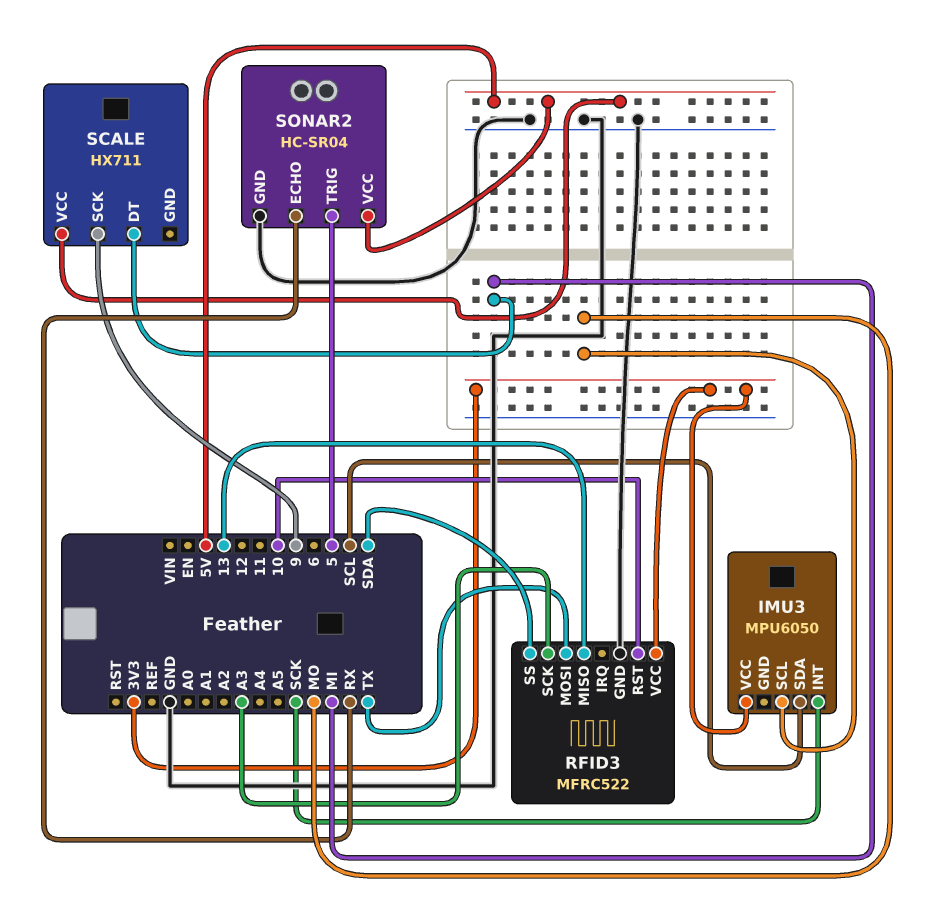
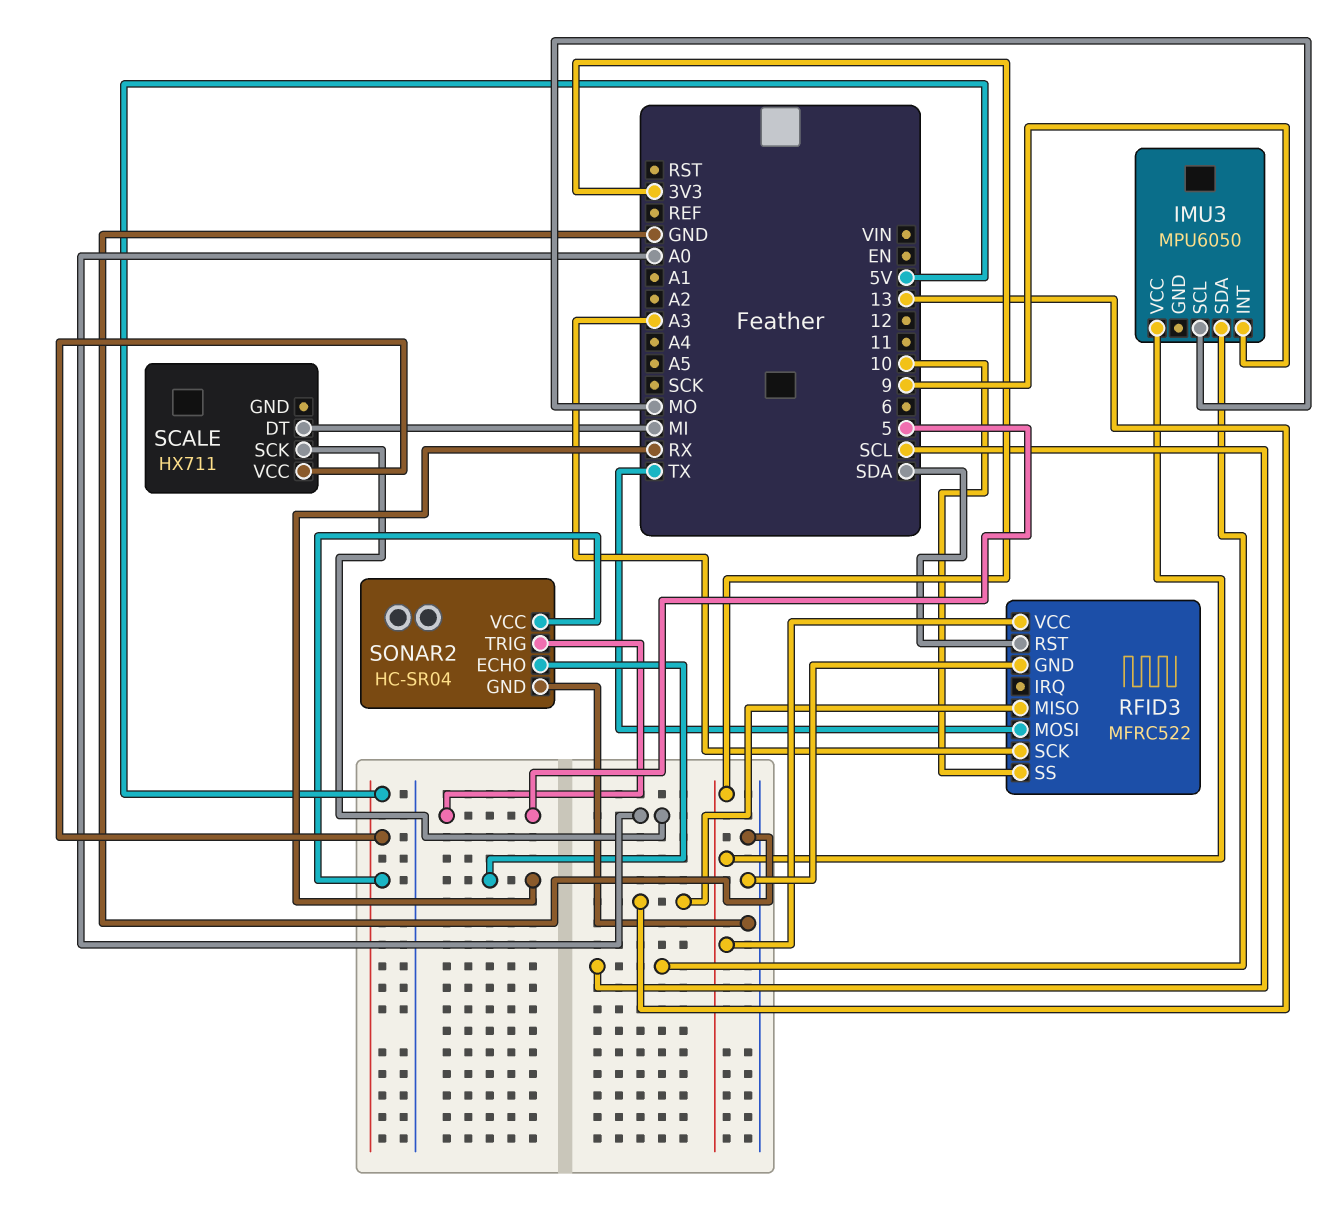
IMU3 pin INT: SCK -> 9
RFID3 pin RST: 10 -> SDA
RFID3 pin SS: SDA -> 10
SCALE pin SCK: 9 -> A0

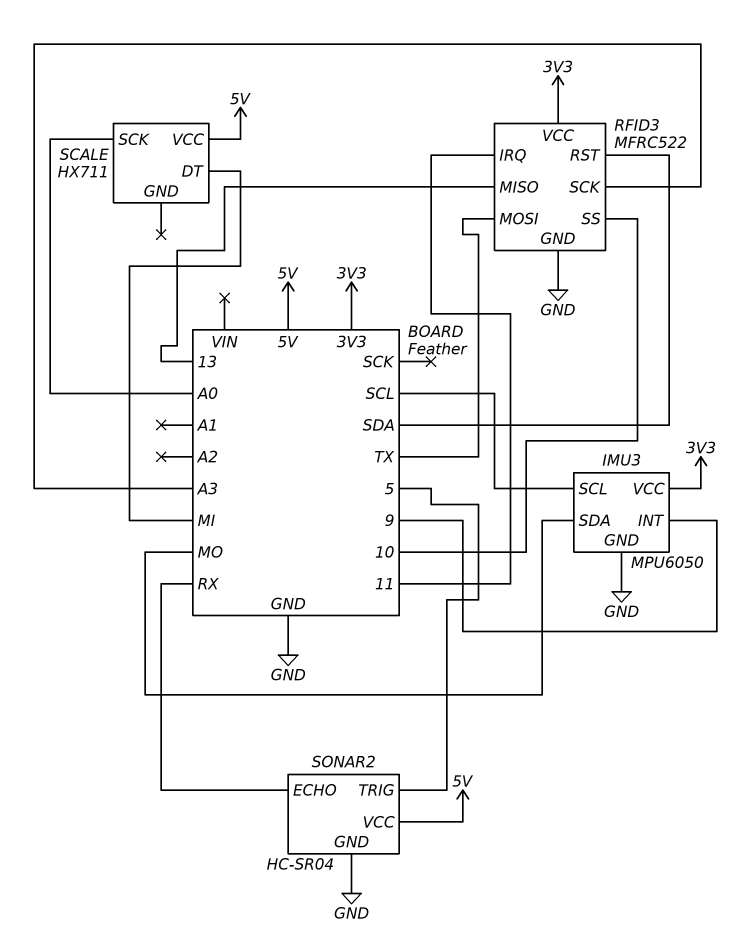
IMU3 pin GND: none -> GND
IMU3 pin SCL: MO -> SCL
IMU3 pin SDA: SCL -> MO
RFID3 pin IRQ: none -> 11

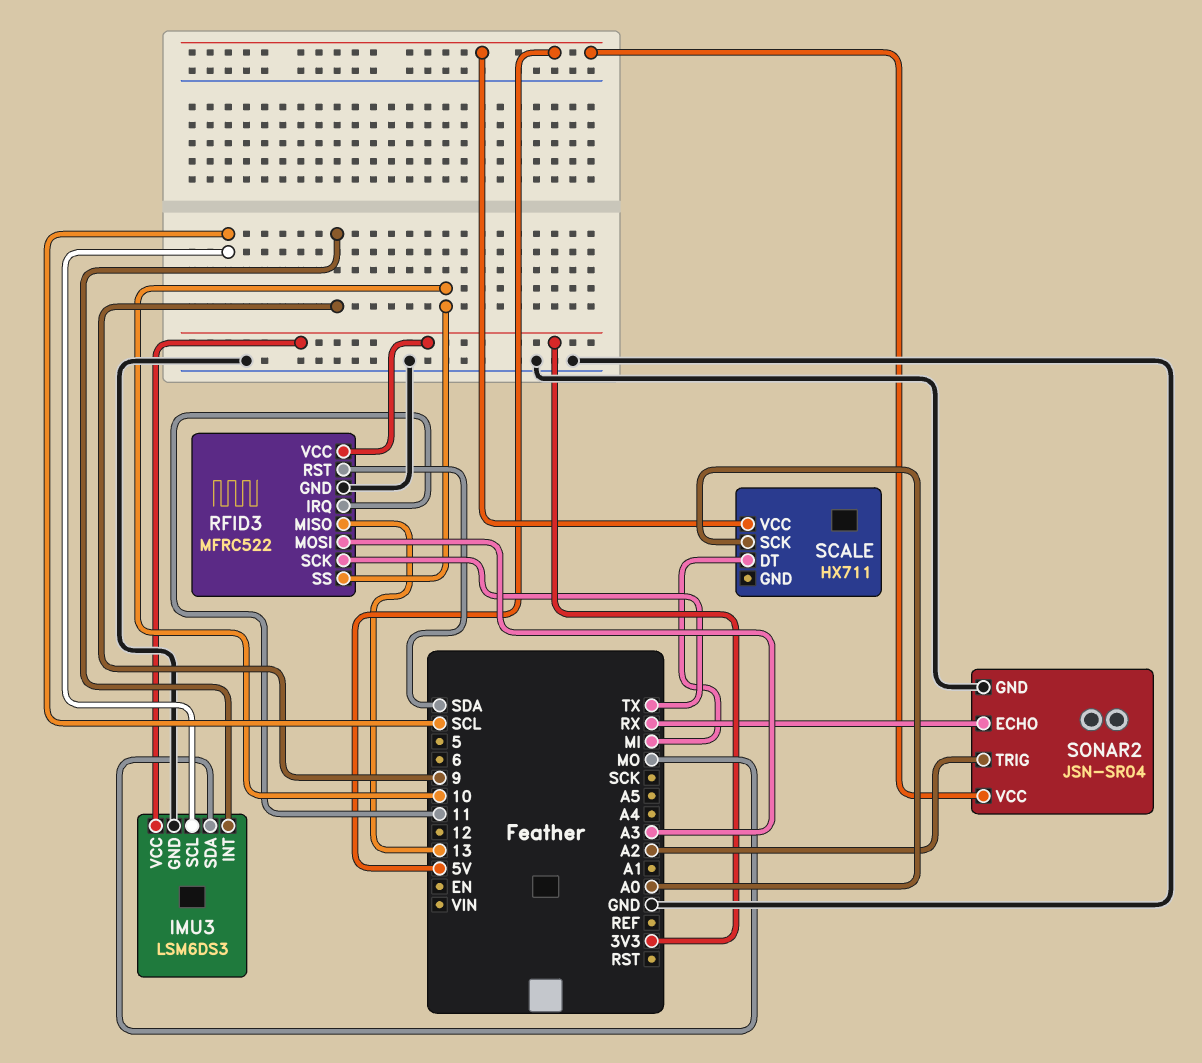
IMU3: MPU6050 -> LSM6DS3
RFID3 pin MOSI: TX -> A3
RFID3 pin SCK: A3 -> TX
SONAR2: HC-SR04 -> JSN-SR04
SONAR2 pin TRIG: 5 -> A2

